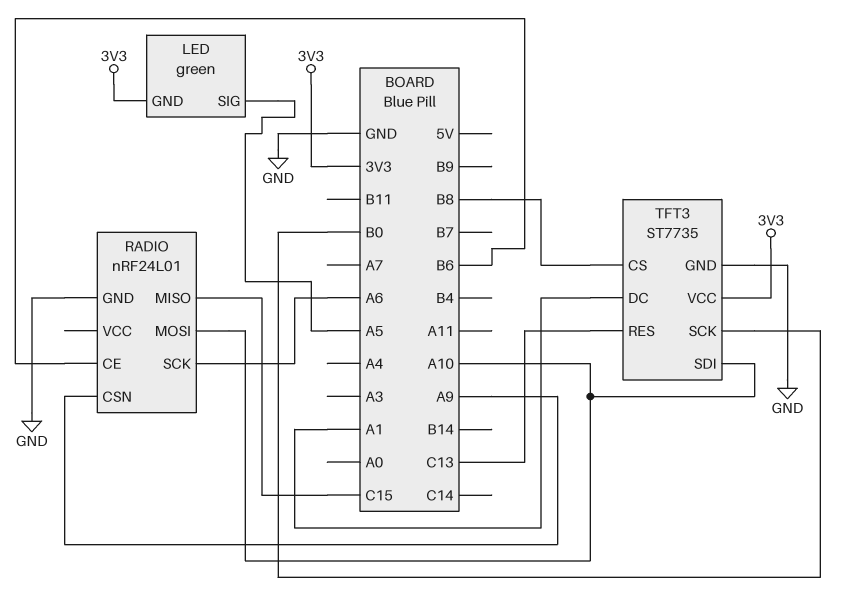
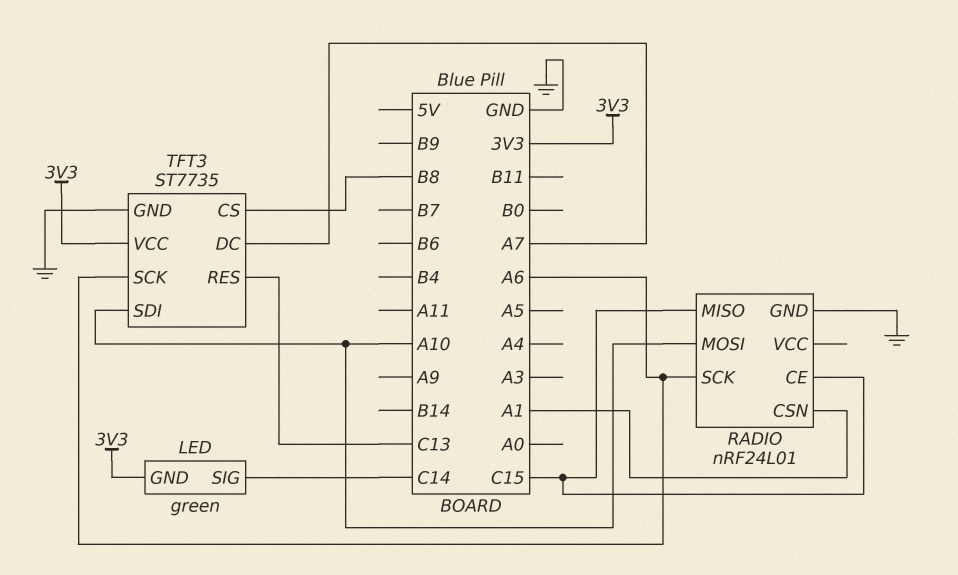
LED pin SIG: A5 -> C14
RADIO pin CE: B6 -> C15
RADIO pin CSN: A9 -> A1
TFT3 pin DC: A1 -> A7
TFT3 pin SCK: B0 -> A6

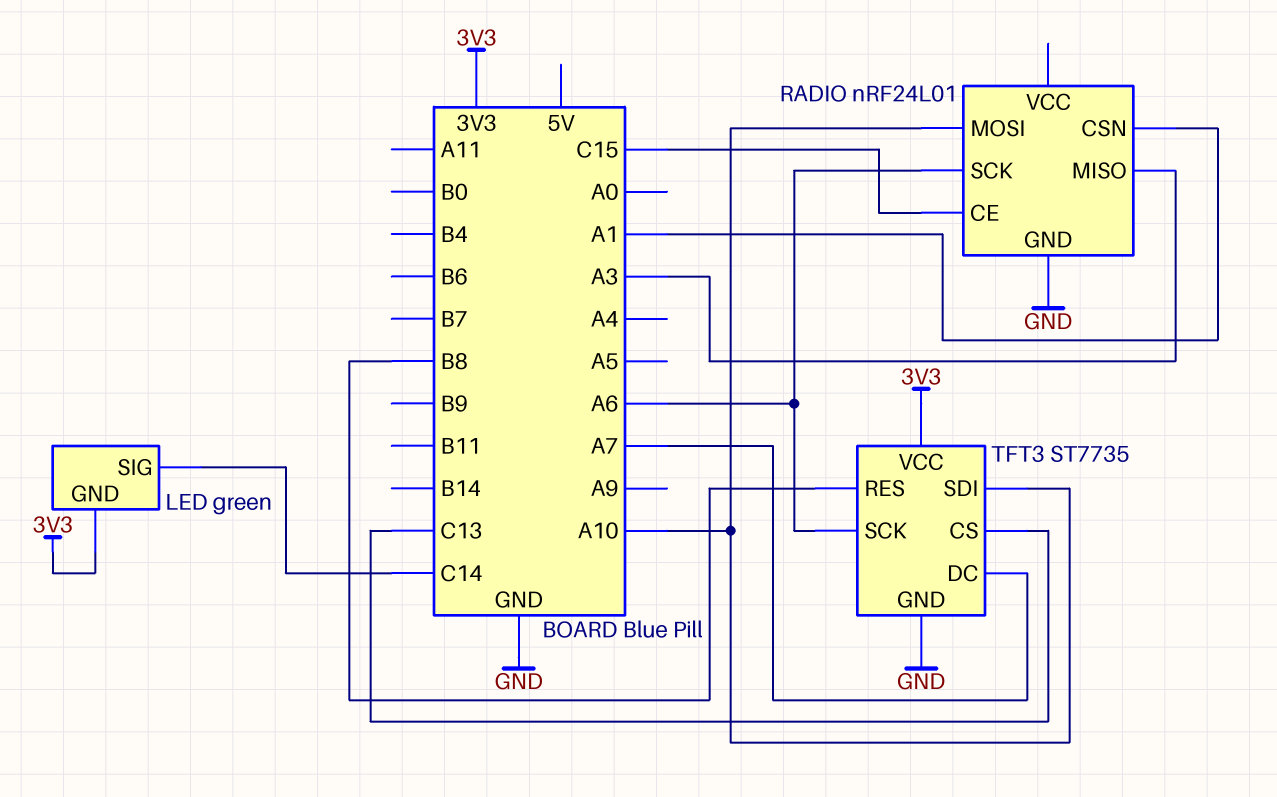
RADIO pin MISO: C15 -> A3
TFT3 pin CS: B8 -> C13
TFT3 pin RES: C13 -> B8

